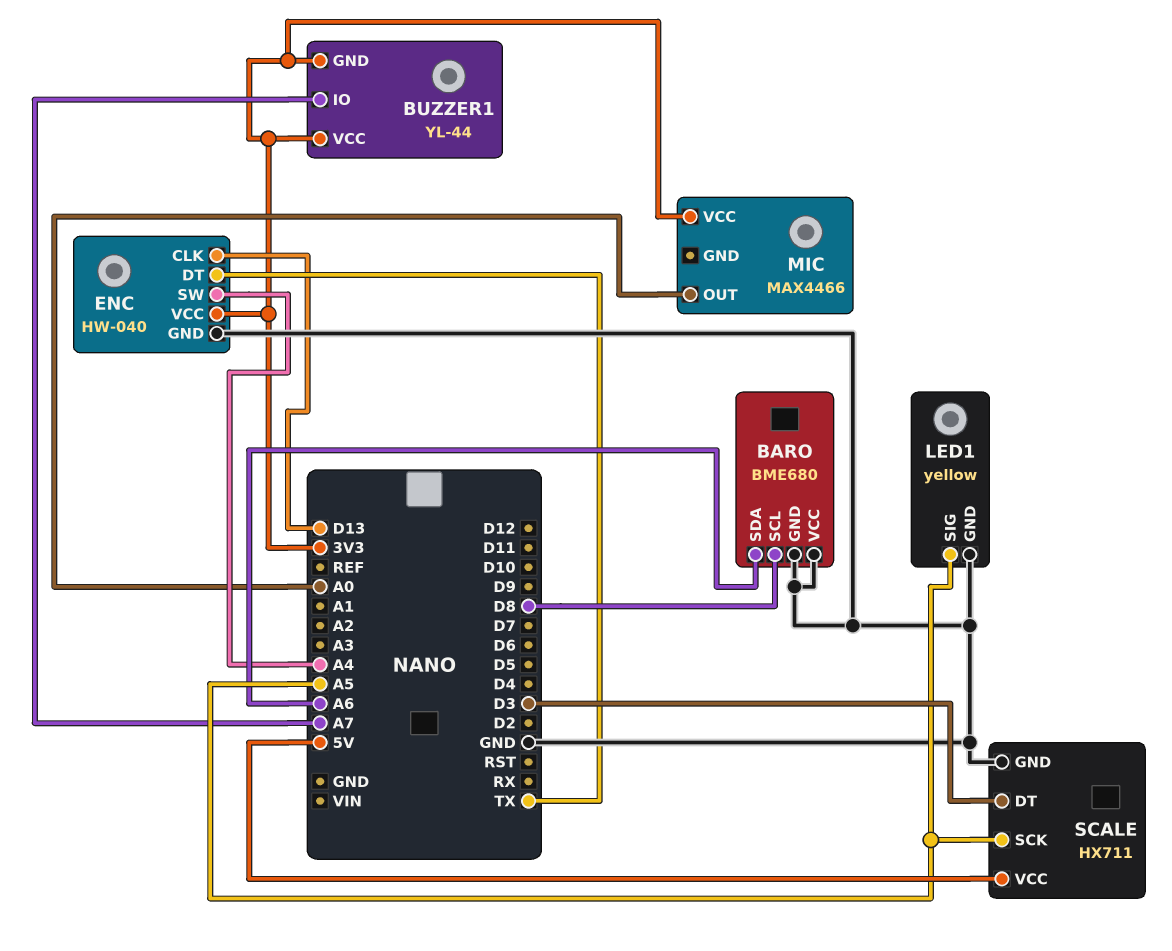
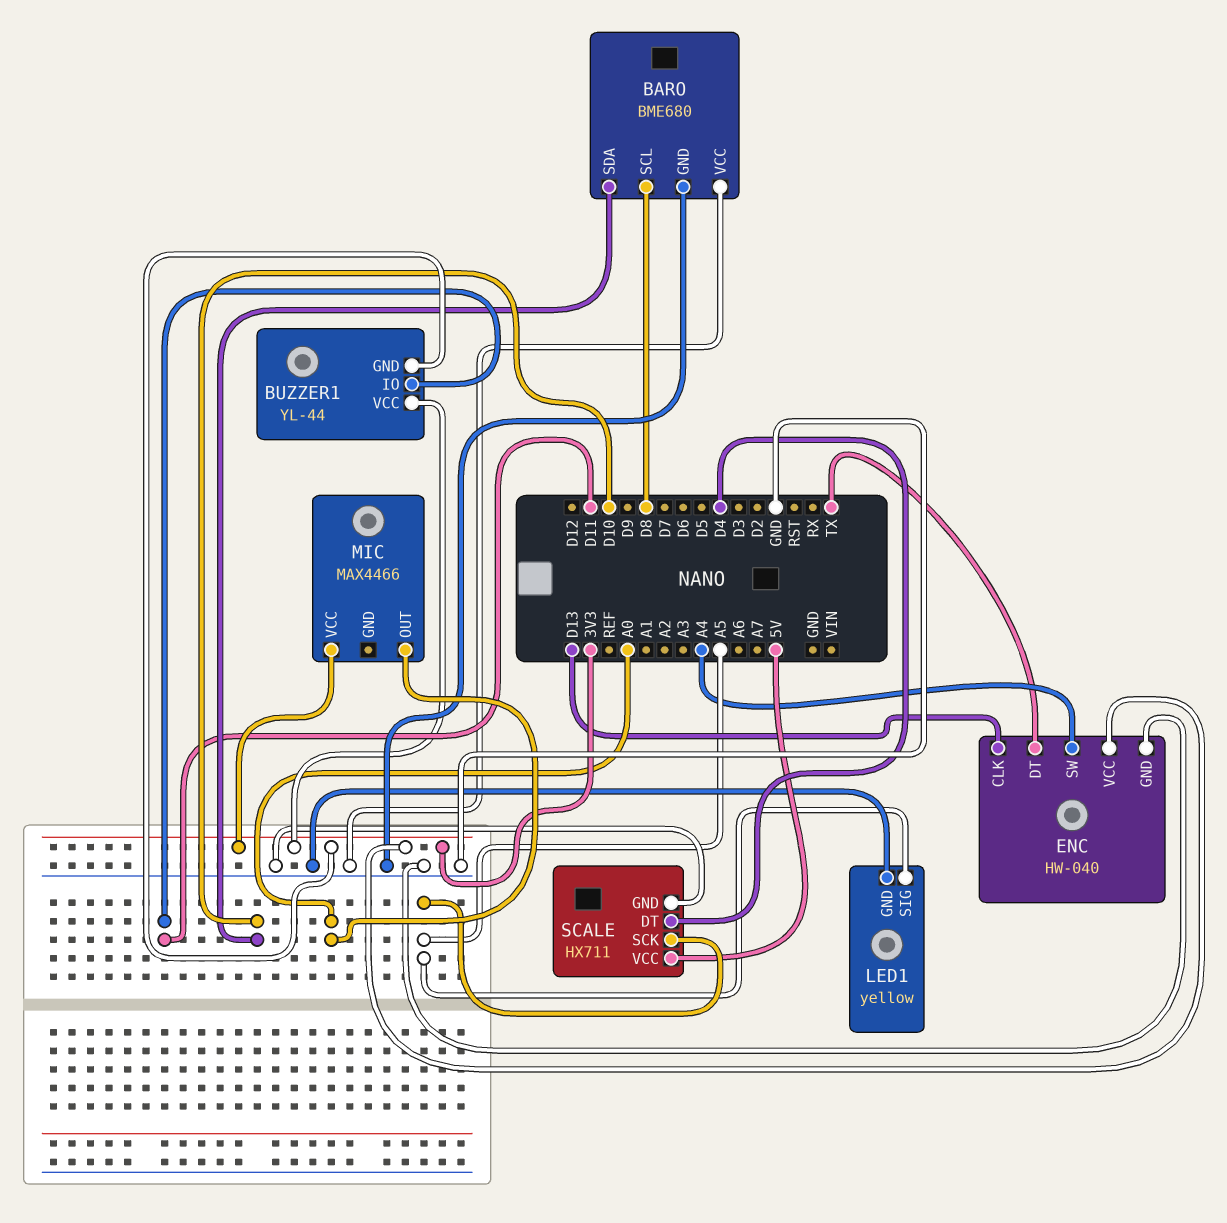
BARO pin SDA: A6 -> D10
BUZZER1 pin IO: A7 -> D11
SCALE pin DT: D3 -> D4

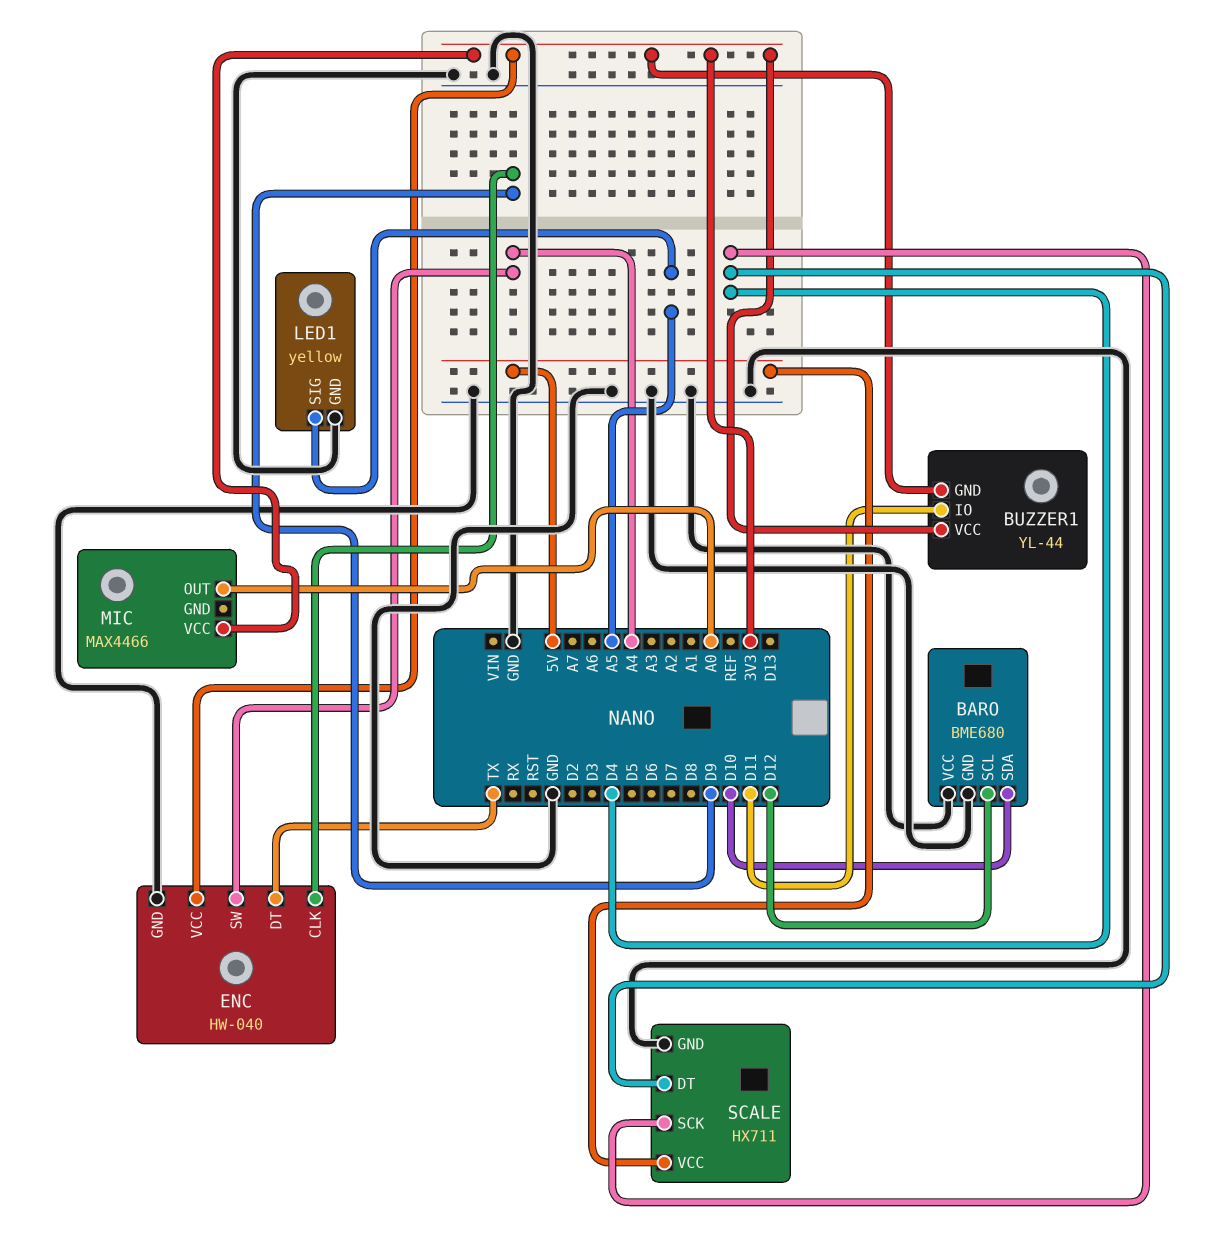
BARO pin SCL: D8 -> D12
ENC pin CLK: D13 -> D9
SCALE pin SCK: A5 -> D4

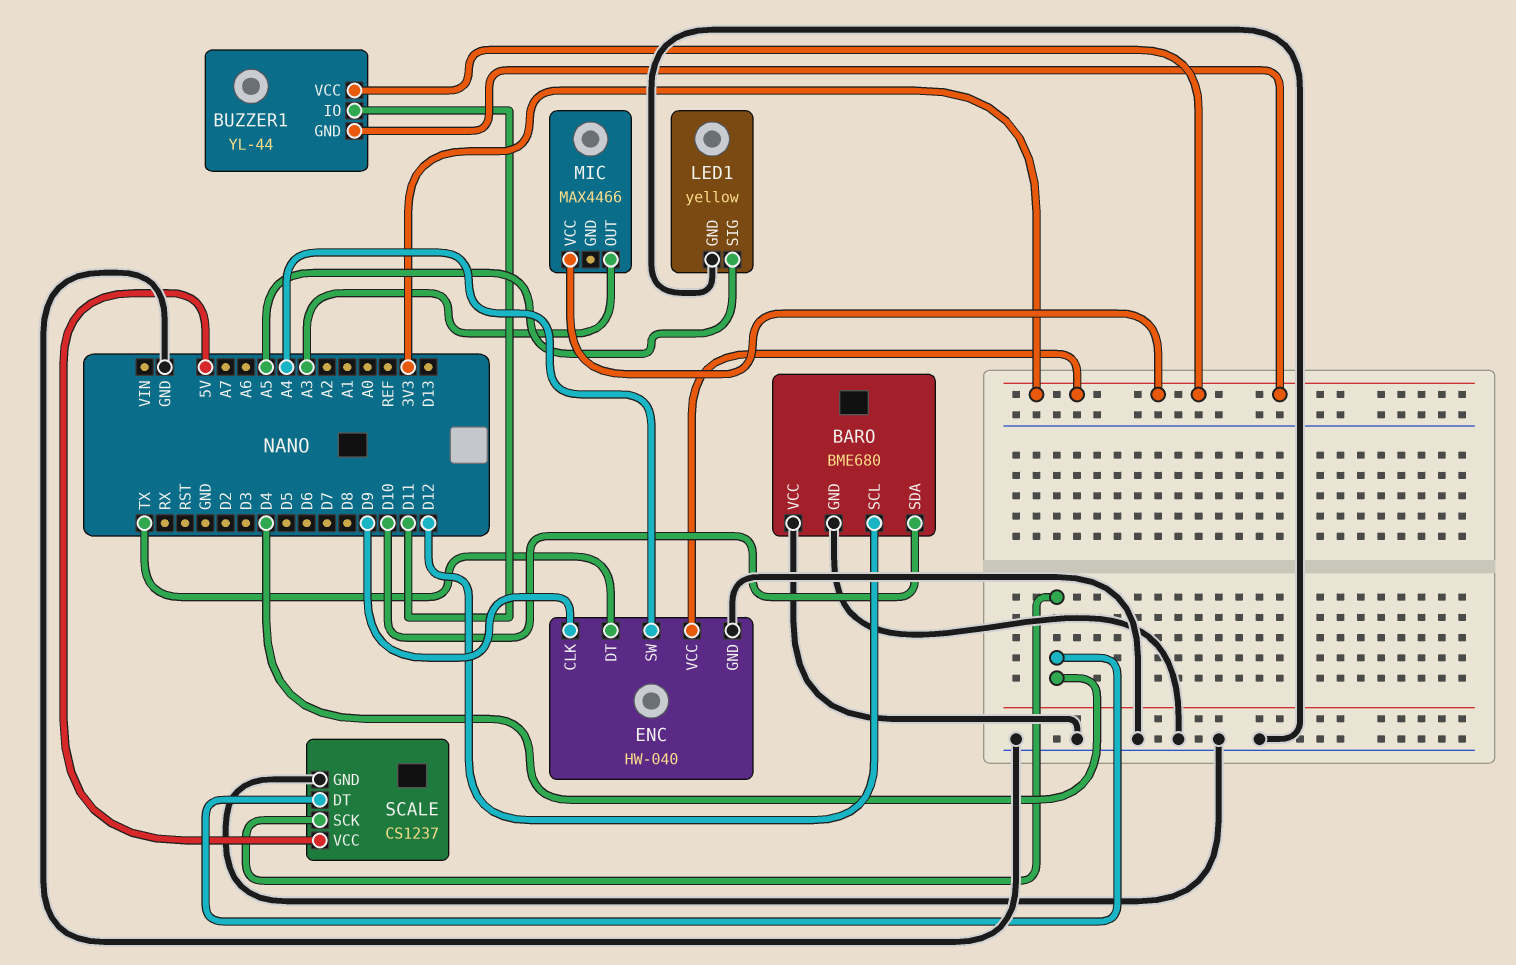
MIC pin OUT: A0 -> A3
SCALE: HX711 -> CS1237

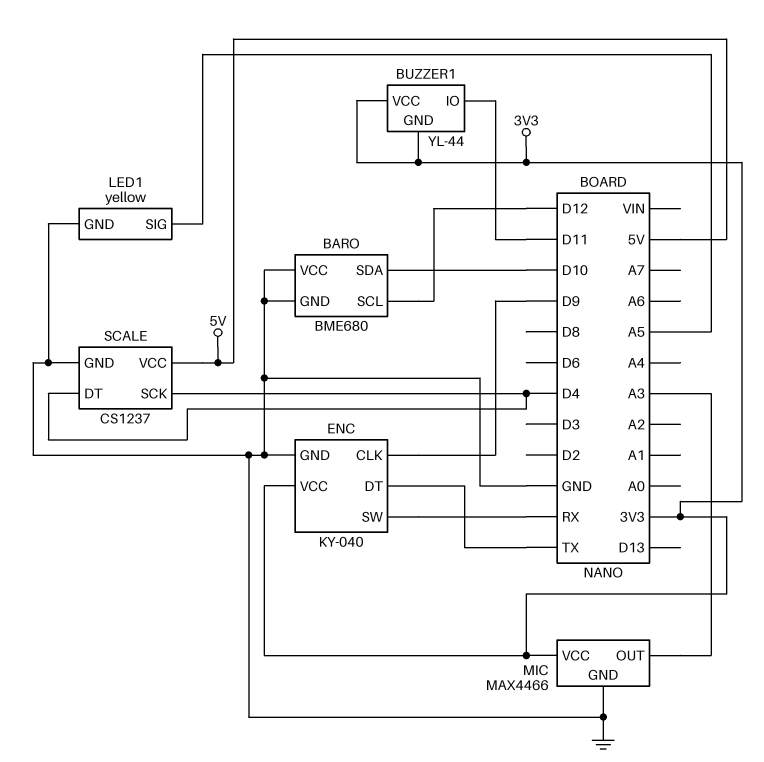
ENC: HW-040 -> KY-040
ENC pin SW: A4 -> RX
MIC pin GND: none -> GND

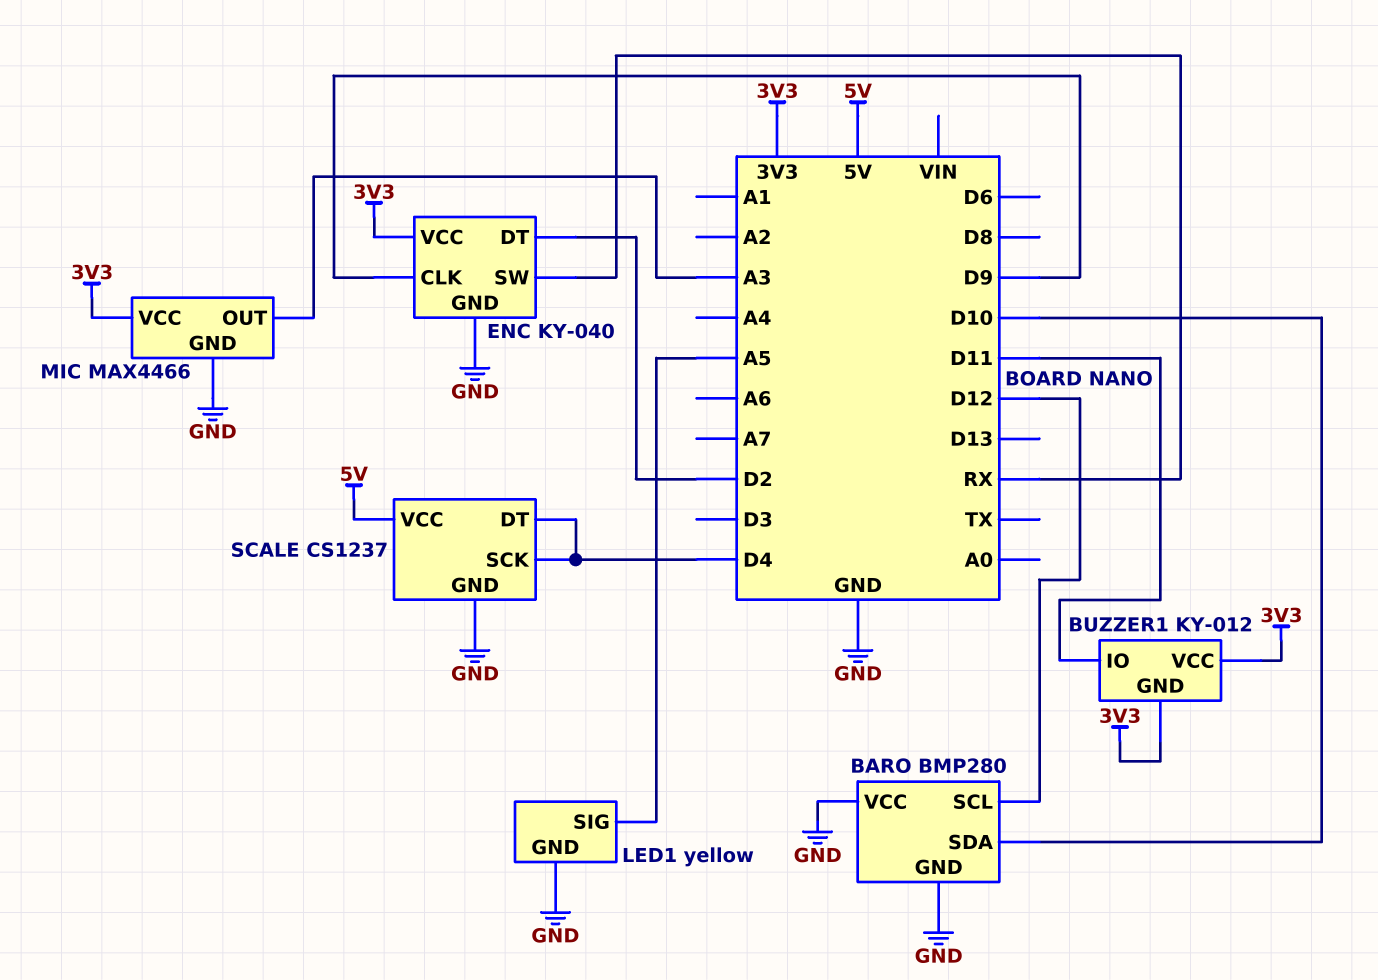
BARO: BME680 -> BMP280
BUZZER1: YL-44 -> KY-012
ENC pin DT: TX -> D2

